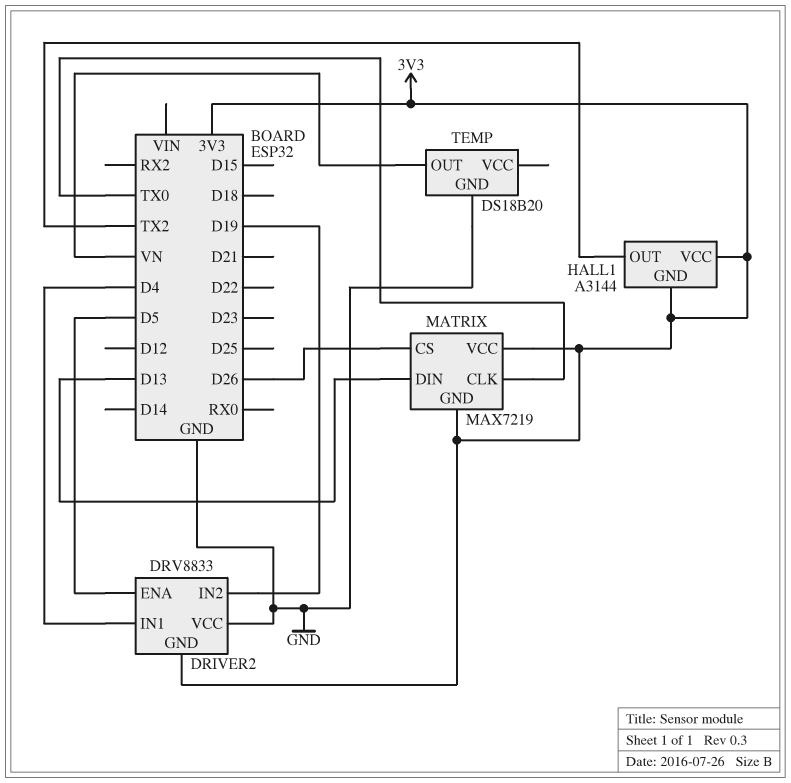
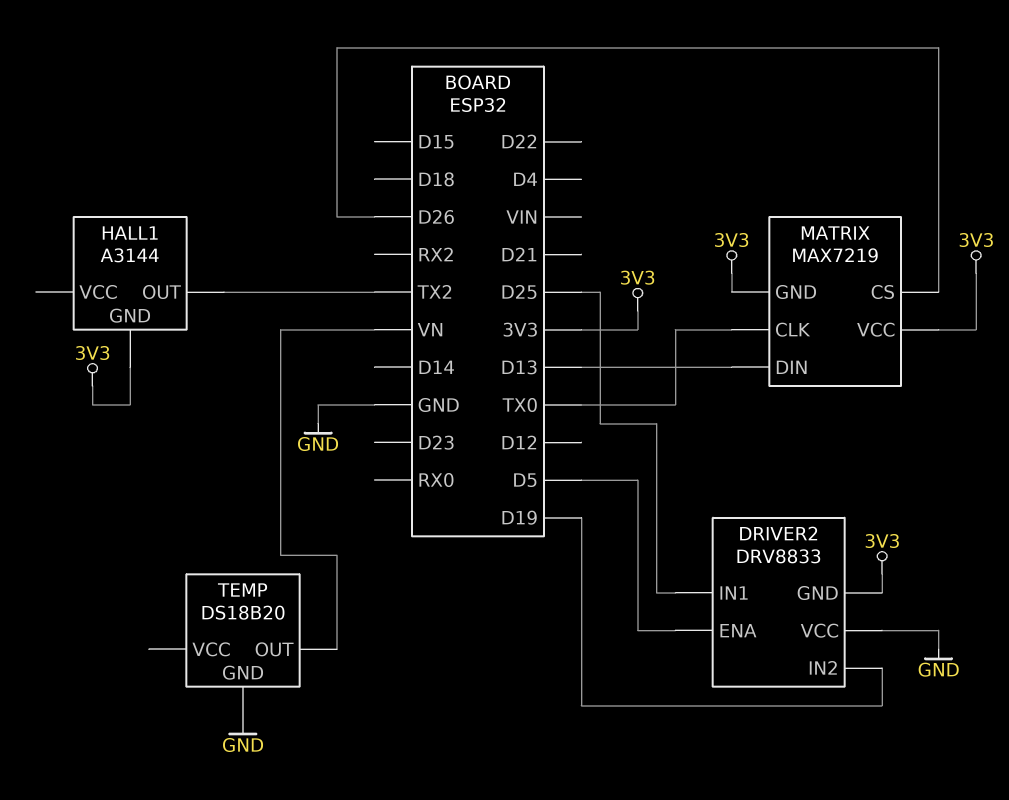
DRIVER2 pin IN1: D4 -> D25
HALL1 pin VCC: 3V3 -> none

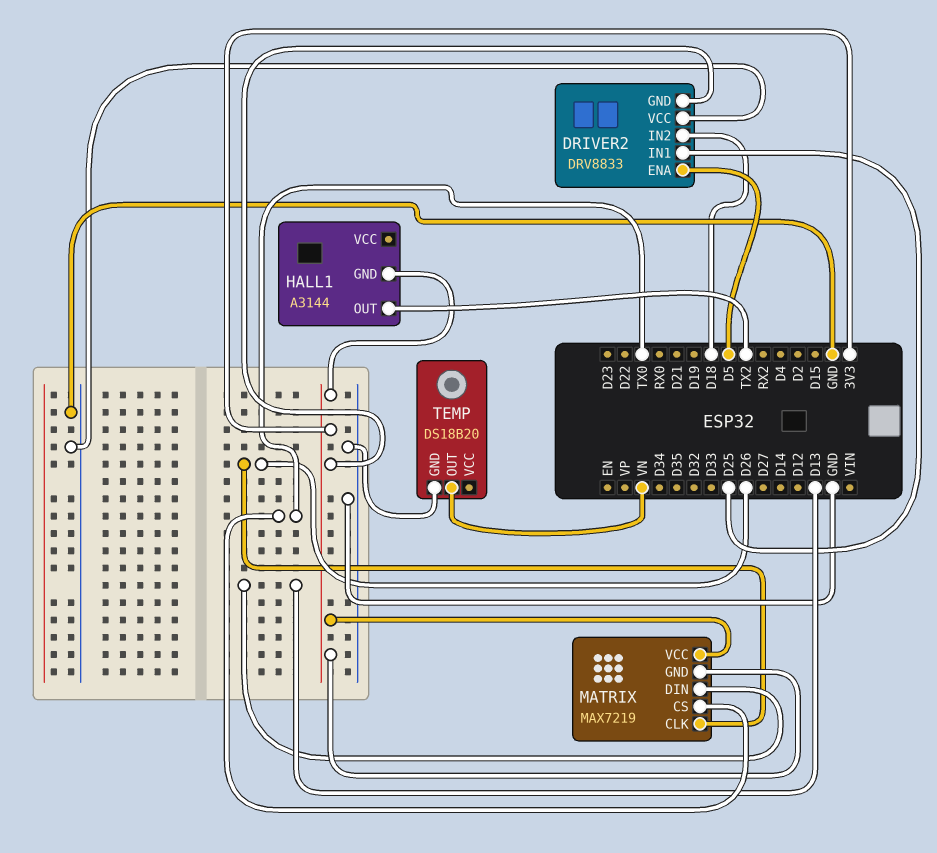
DRIVER2 pin IN2: D19 -> D18
MATRIX pin CLK: TX0 -> D26
MATRIX pin CS: D26 -> TX0

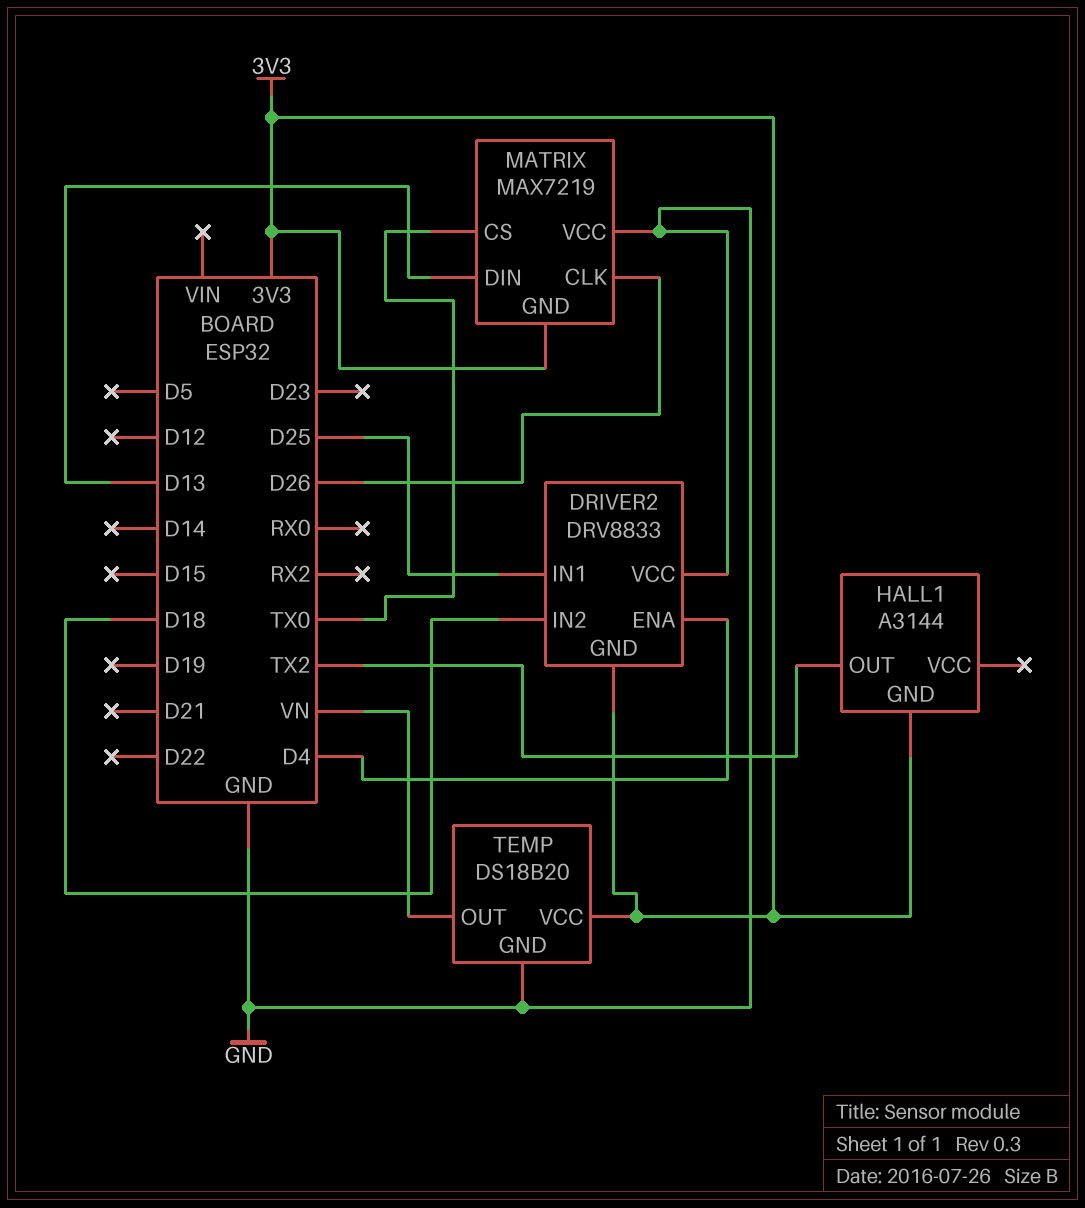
DRIVER2 pin ENA: D5 -> D4
MATRIX pin VCC: 3V3 -> GND
TEMP pin VCC: none -> 3V3

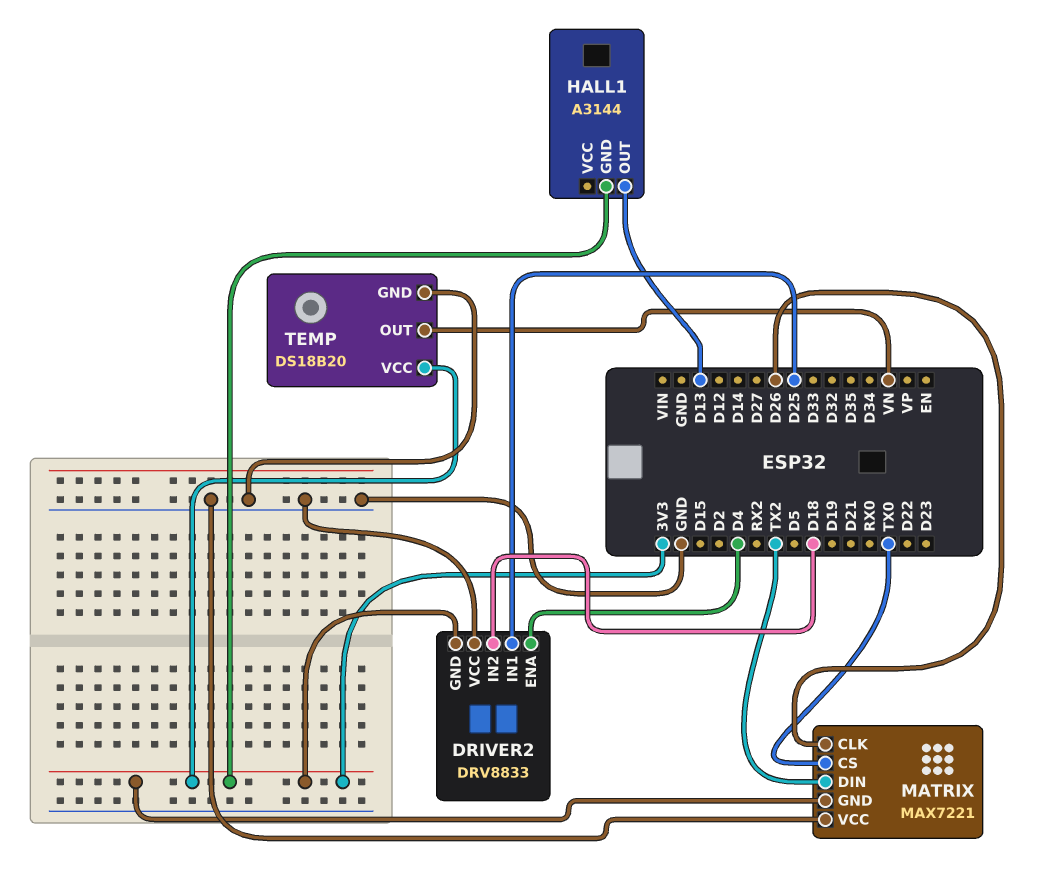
HALL1 pin OUT: TX2 -> D13
MATRIX: MAX7219 -> MAX7221
MATRIX pin DIN: D13 -> TX2

